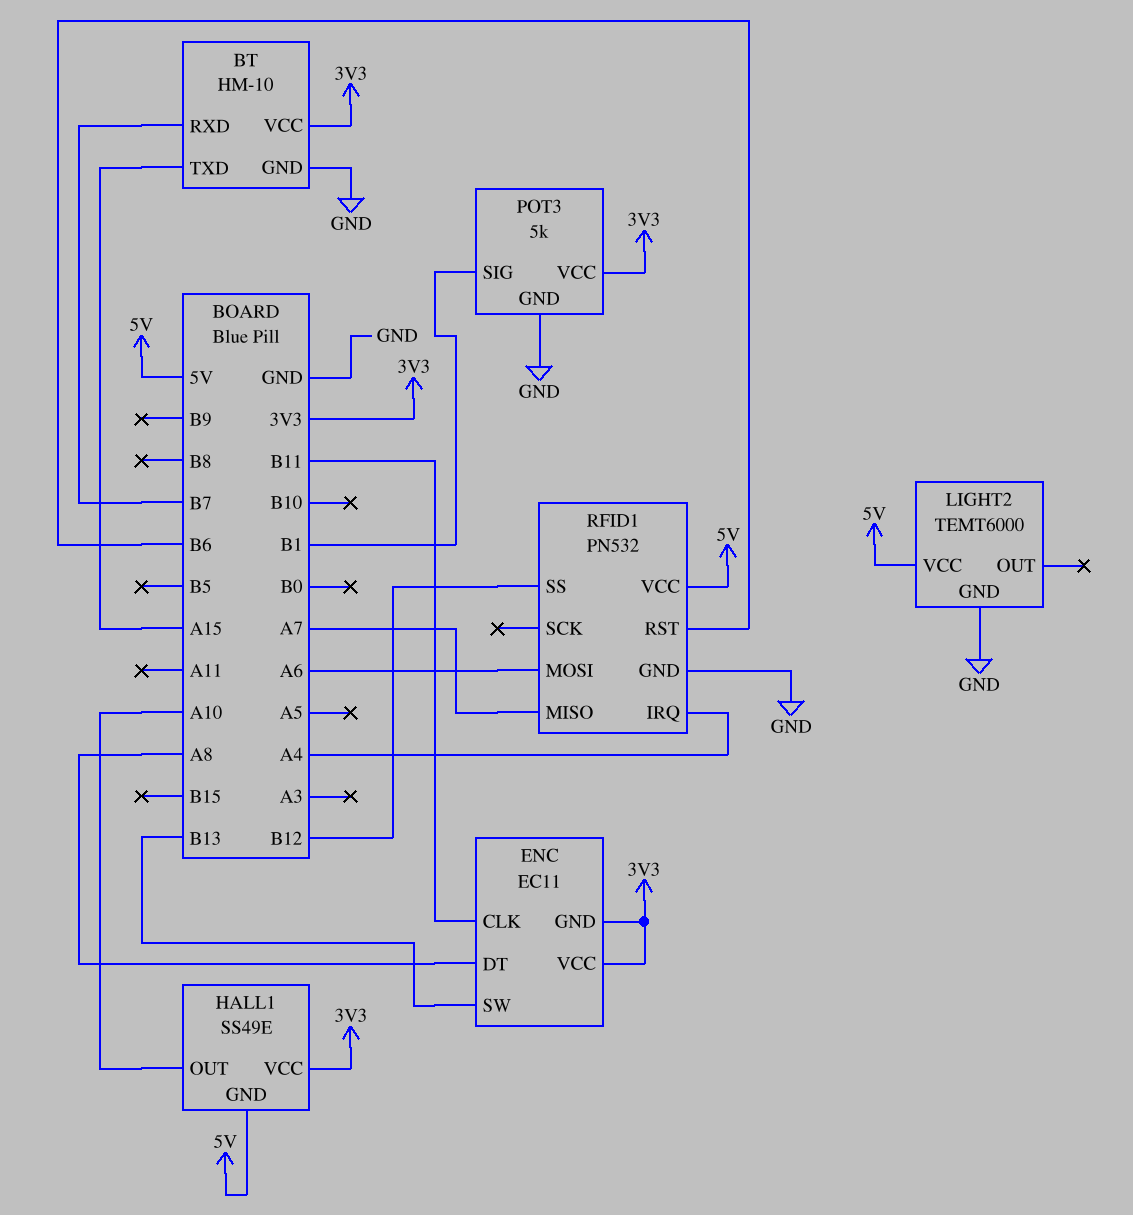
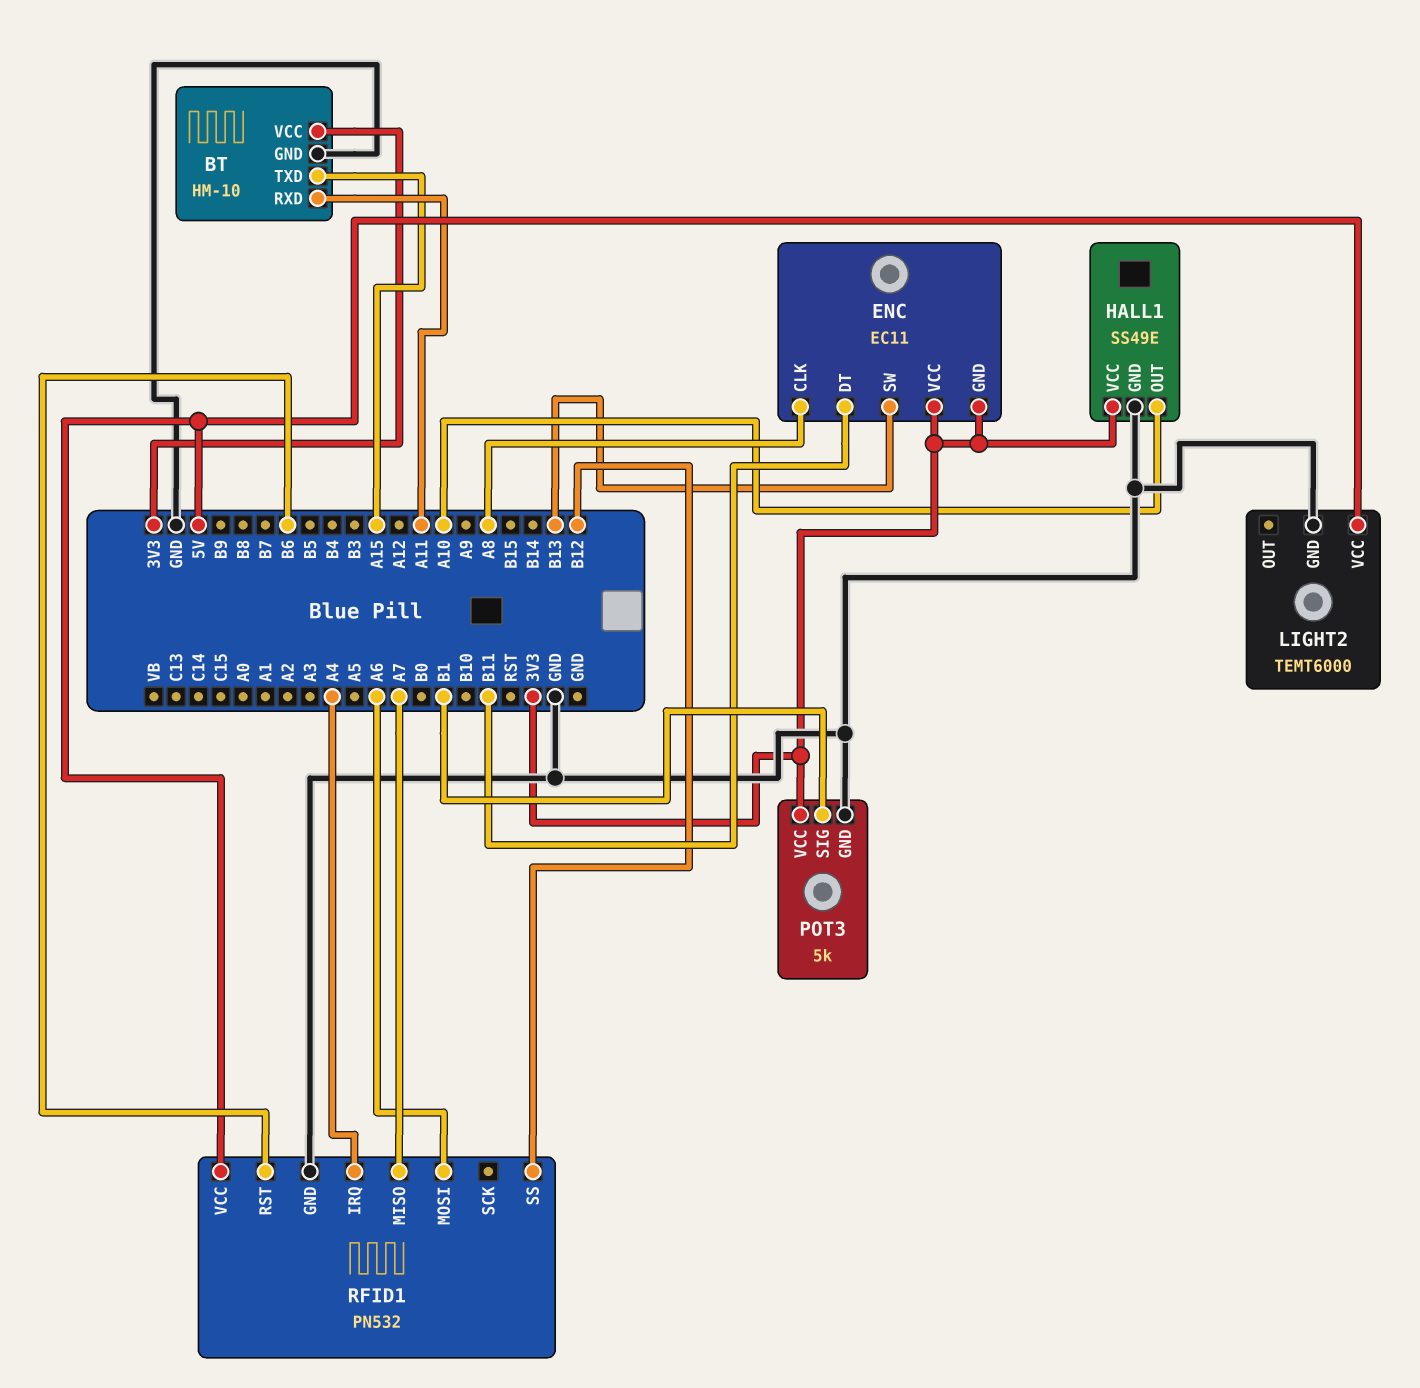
BT pin RXD: B7 -> A11
ENC pin CLK: B11 -> A8
ENC pin DT: A8 -> B11
HALL1 pin GND: 5V -> GND

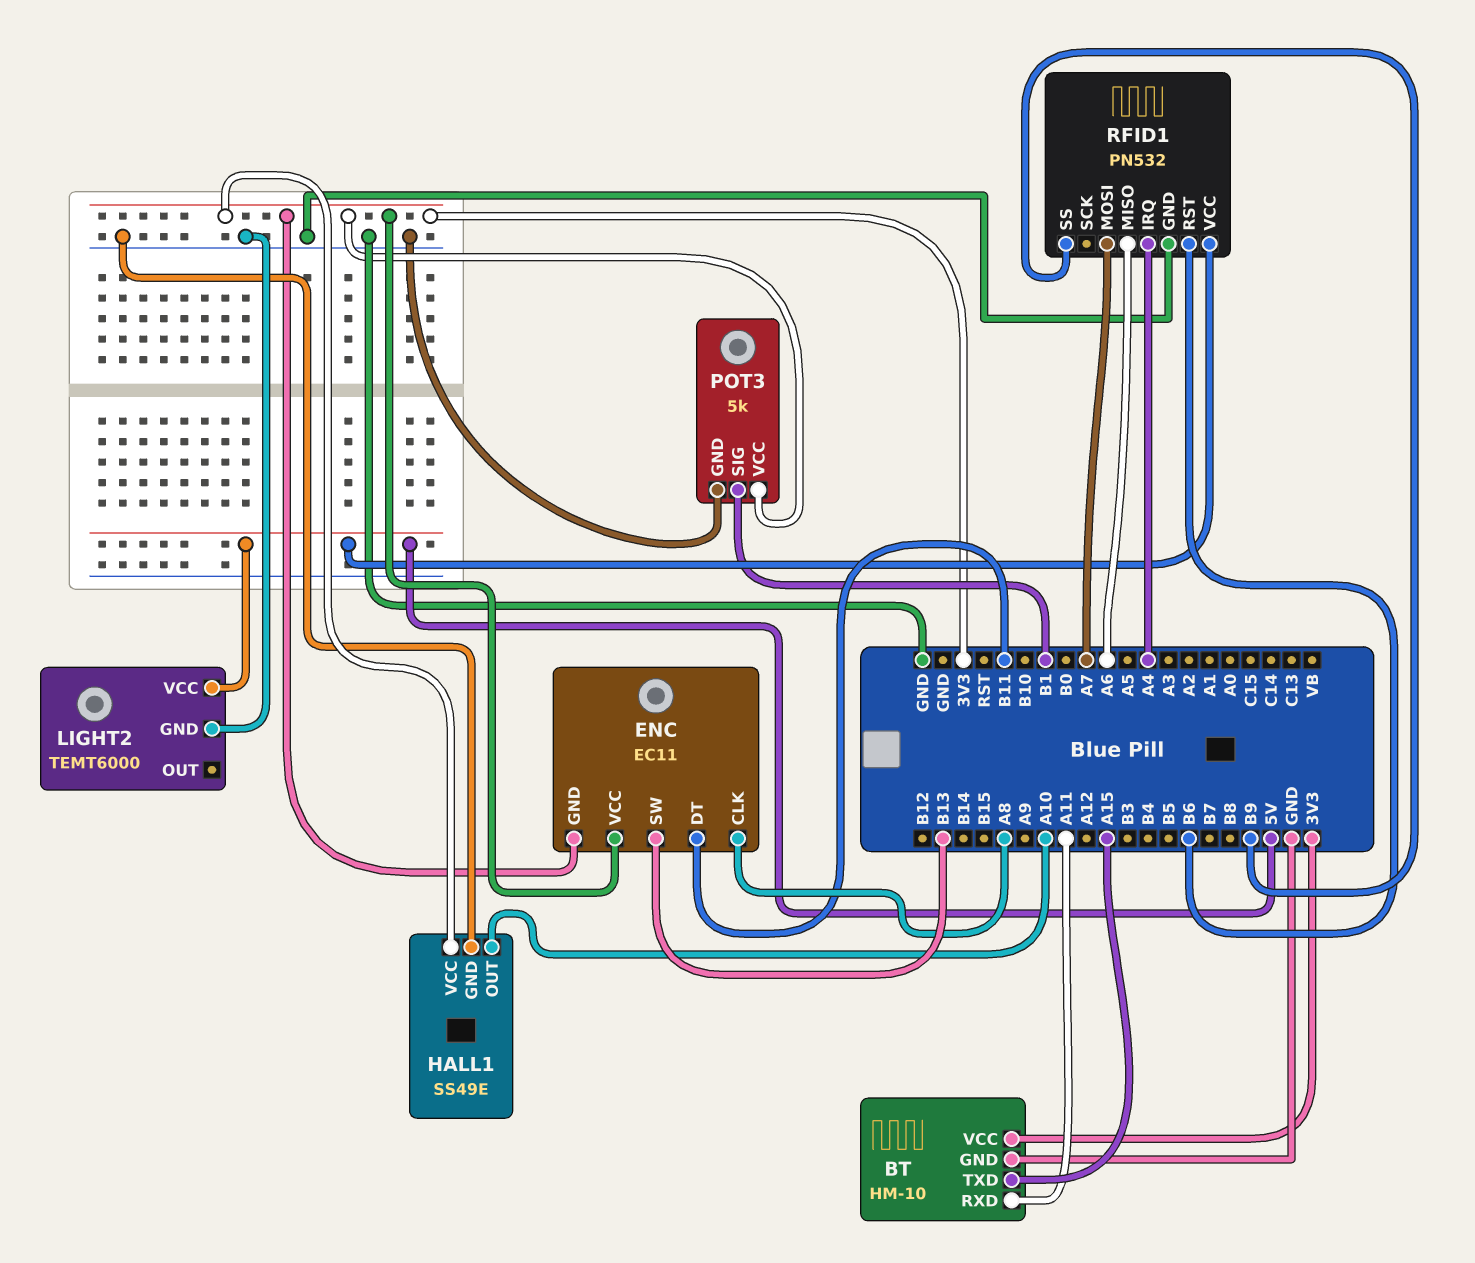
RFID1 pin MISO: A7 -> A6
RFID1 pin MOSI: A6 -> A7
RFID1 pin SS: B12 -> B9

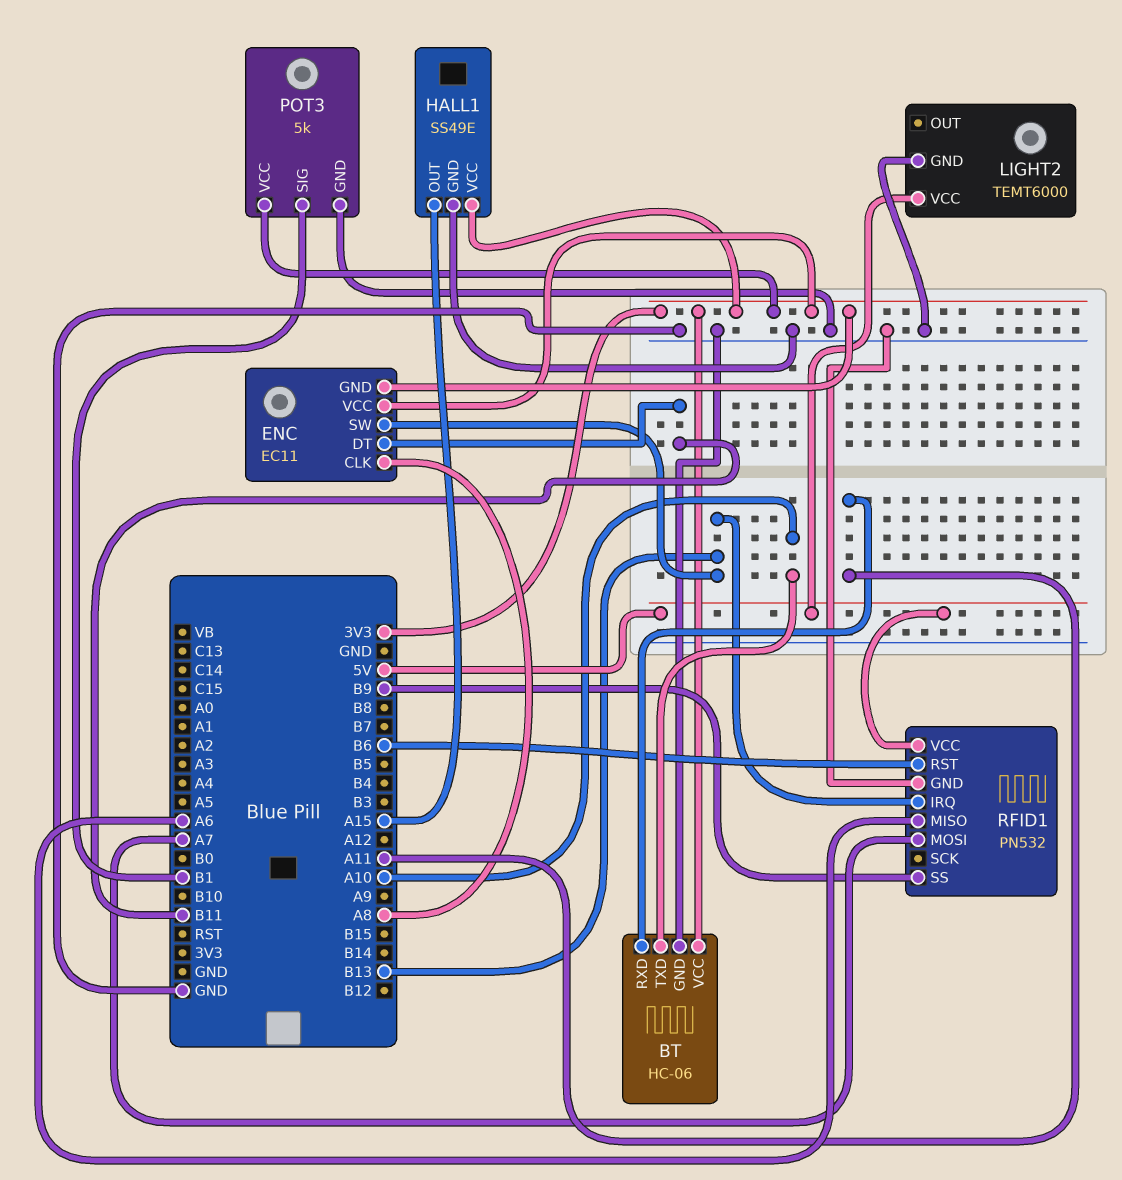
BT: HM-10 -> HC-06
BT pin TXD: A15 -> A10
HALL1 pin OUT: A10 -> A15
RFID1 pin IRQ: A4 -> B13

